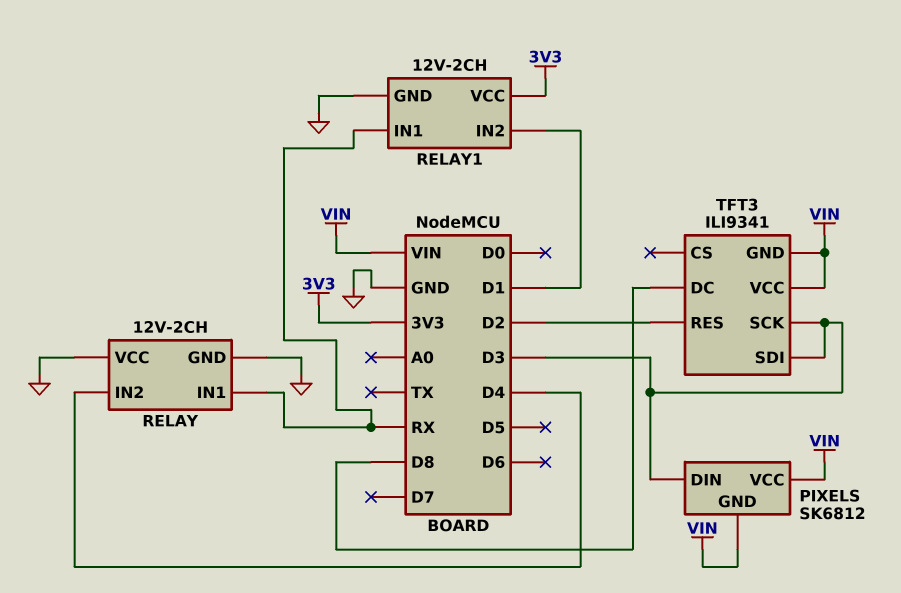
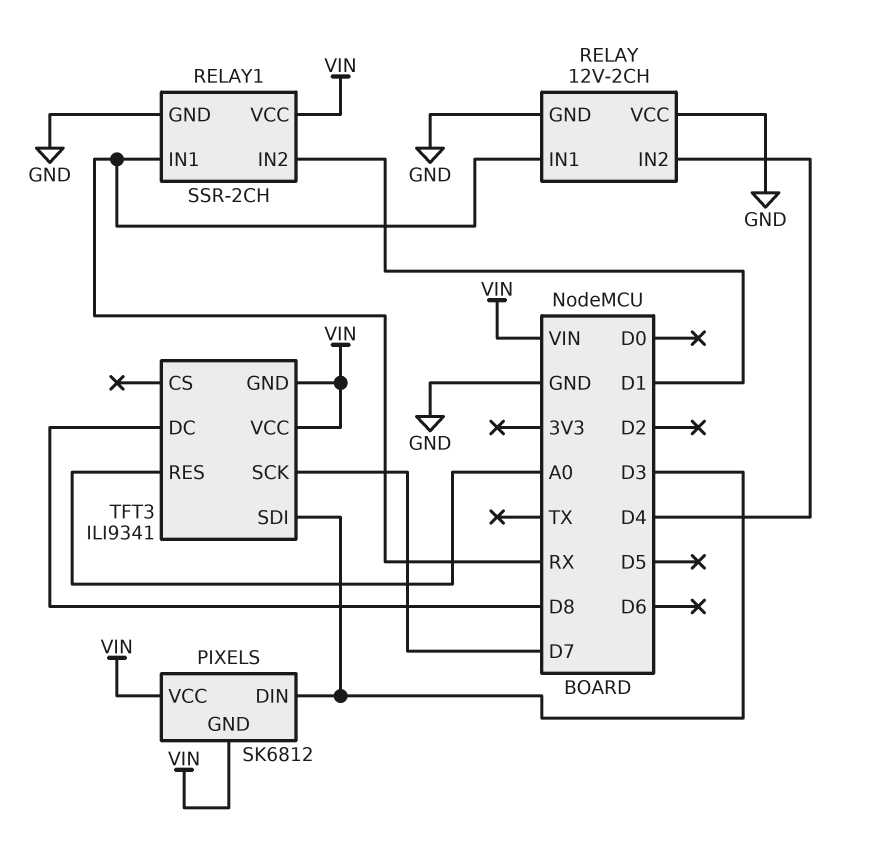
RELAY1: 12V-2CH -> SSR-2CH
RELAY1 pin VCC: 3V3 -> VIN
TFT3 pin RES: D2 -> A0
TFT3 pin SCK: D3 -> D7

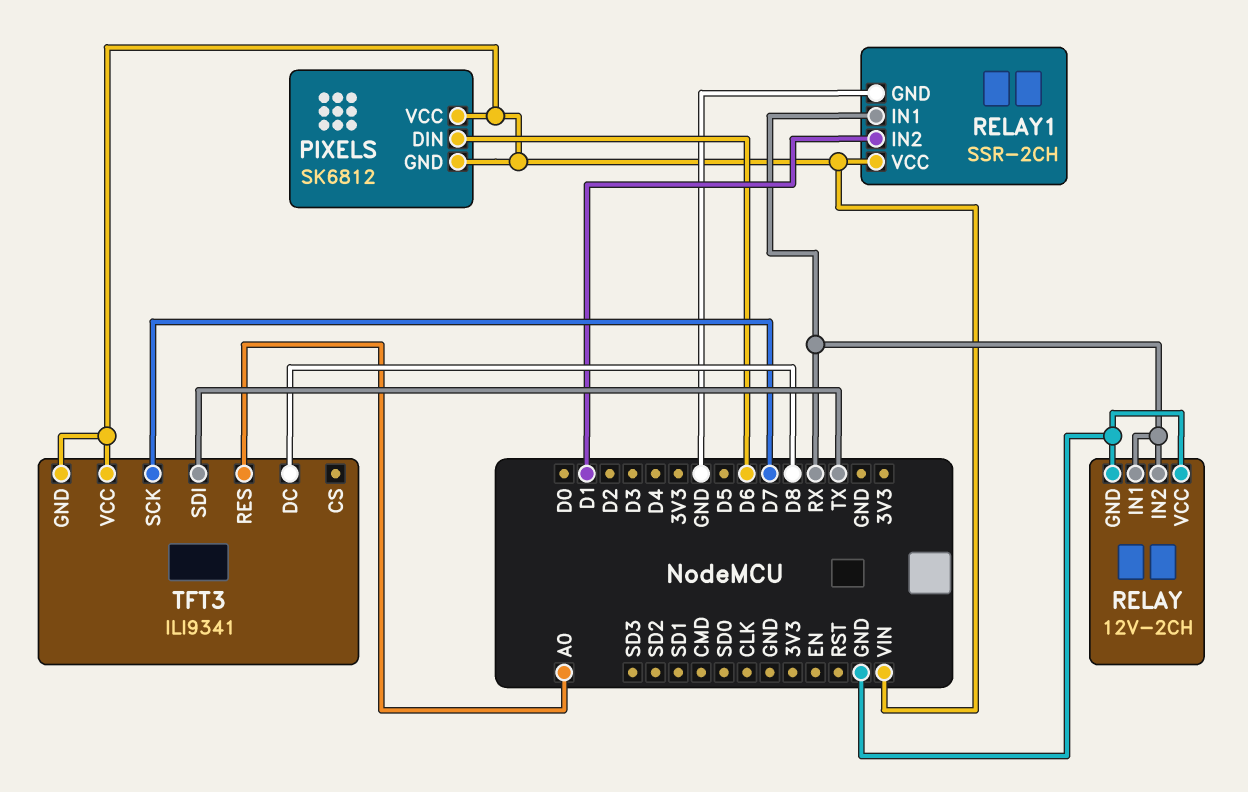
PIXELS pin DIN: D3 -> D6
RELAY pin IN2: D4 -> RX
TFT3 pin SDI: D3 -> TX

